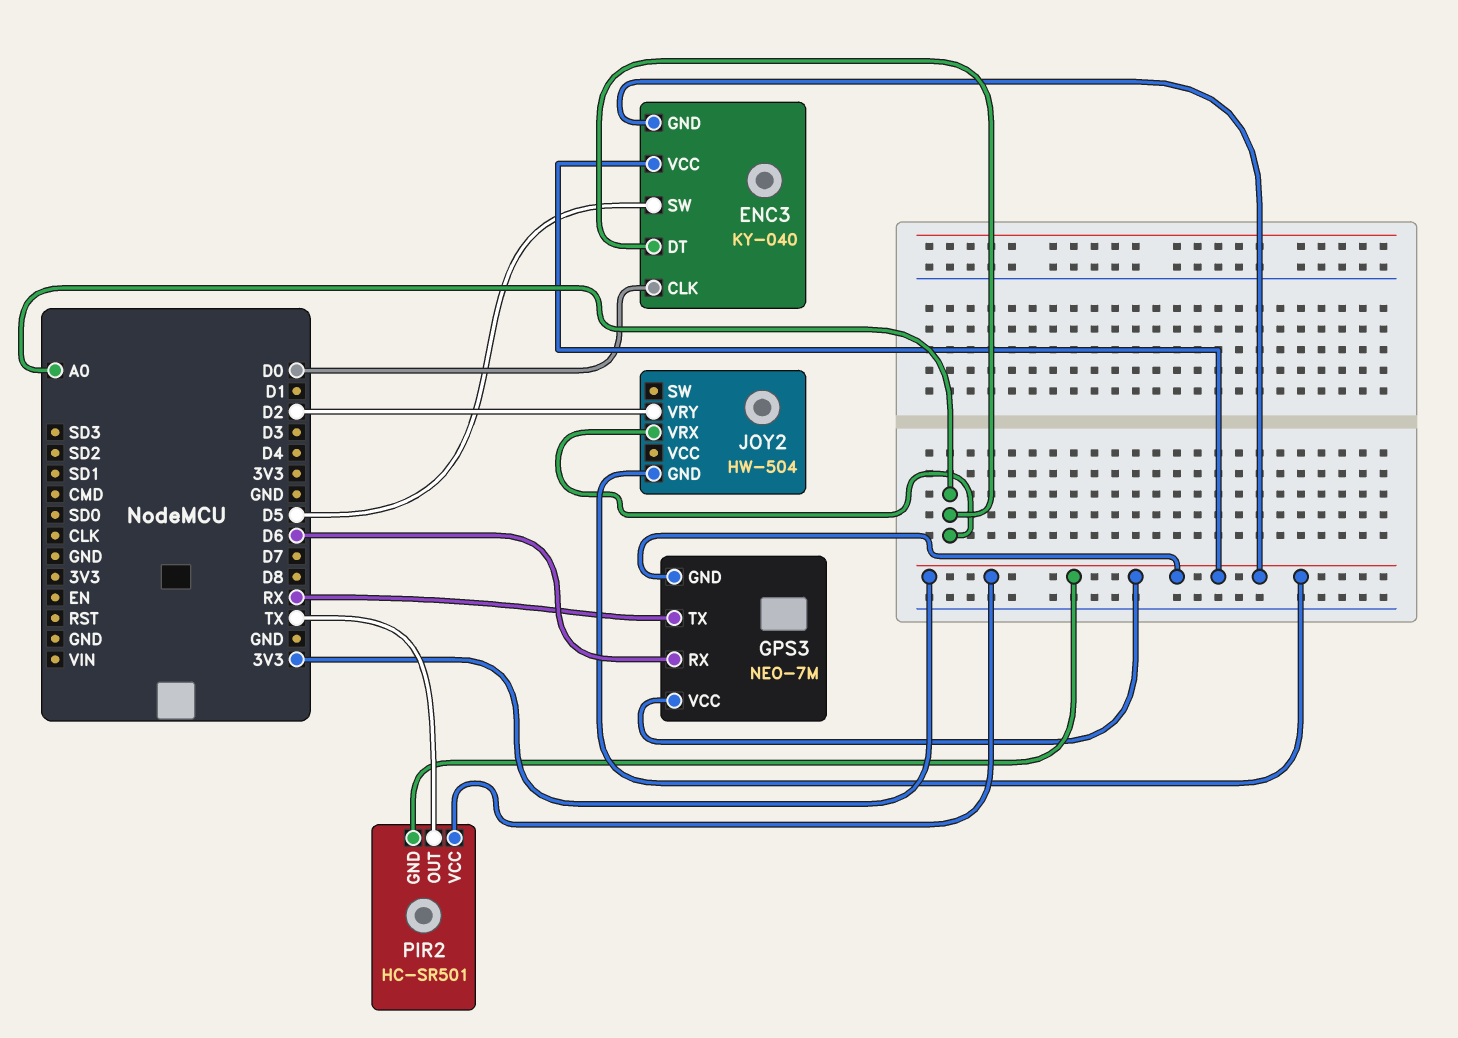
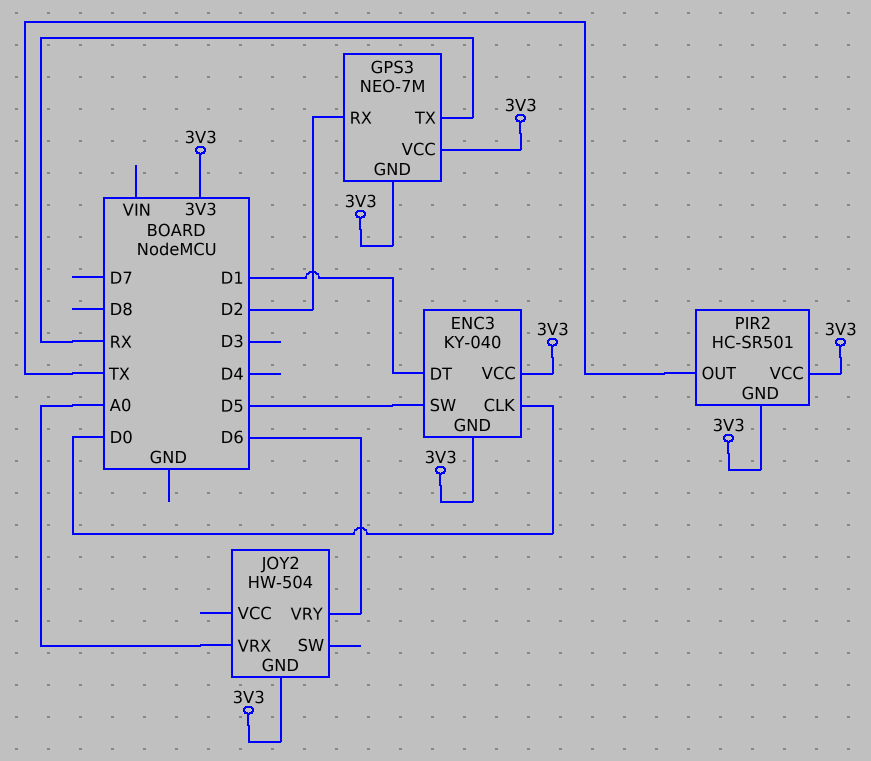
ENC3 pin DT: A0 -> D1
GPS3 pin RX: D6 -> D2
JOY2 pin VRY: D2 -> D6

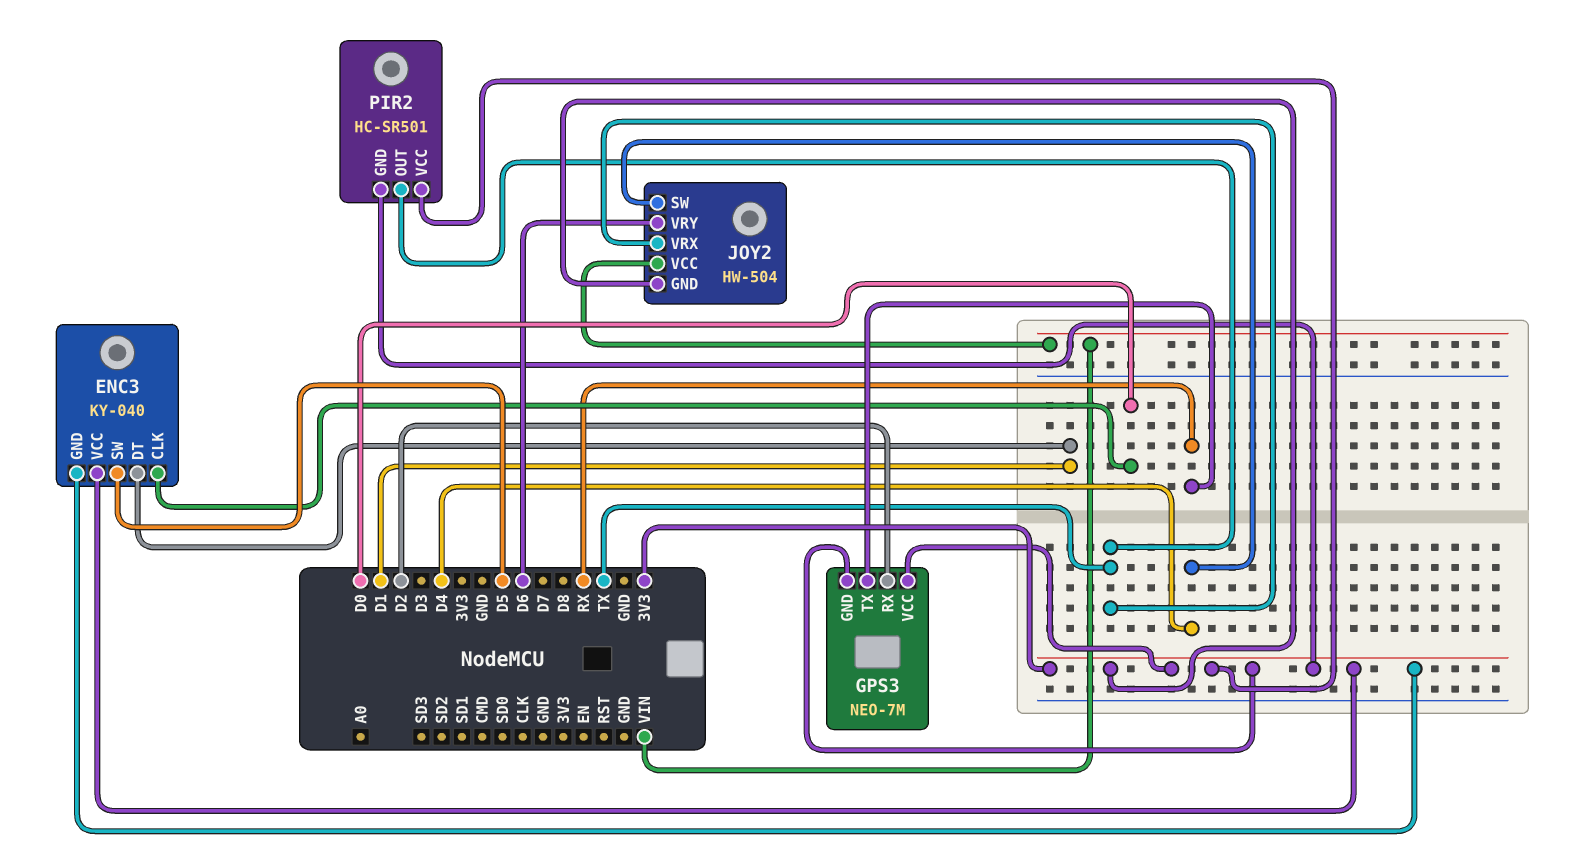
JOY2 pin SW: none -> D4
JOY2 pin VCC: none -> VIN
JOY2 pin VRX: A0 -> TX

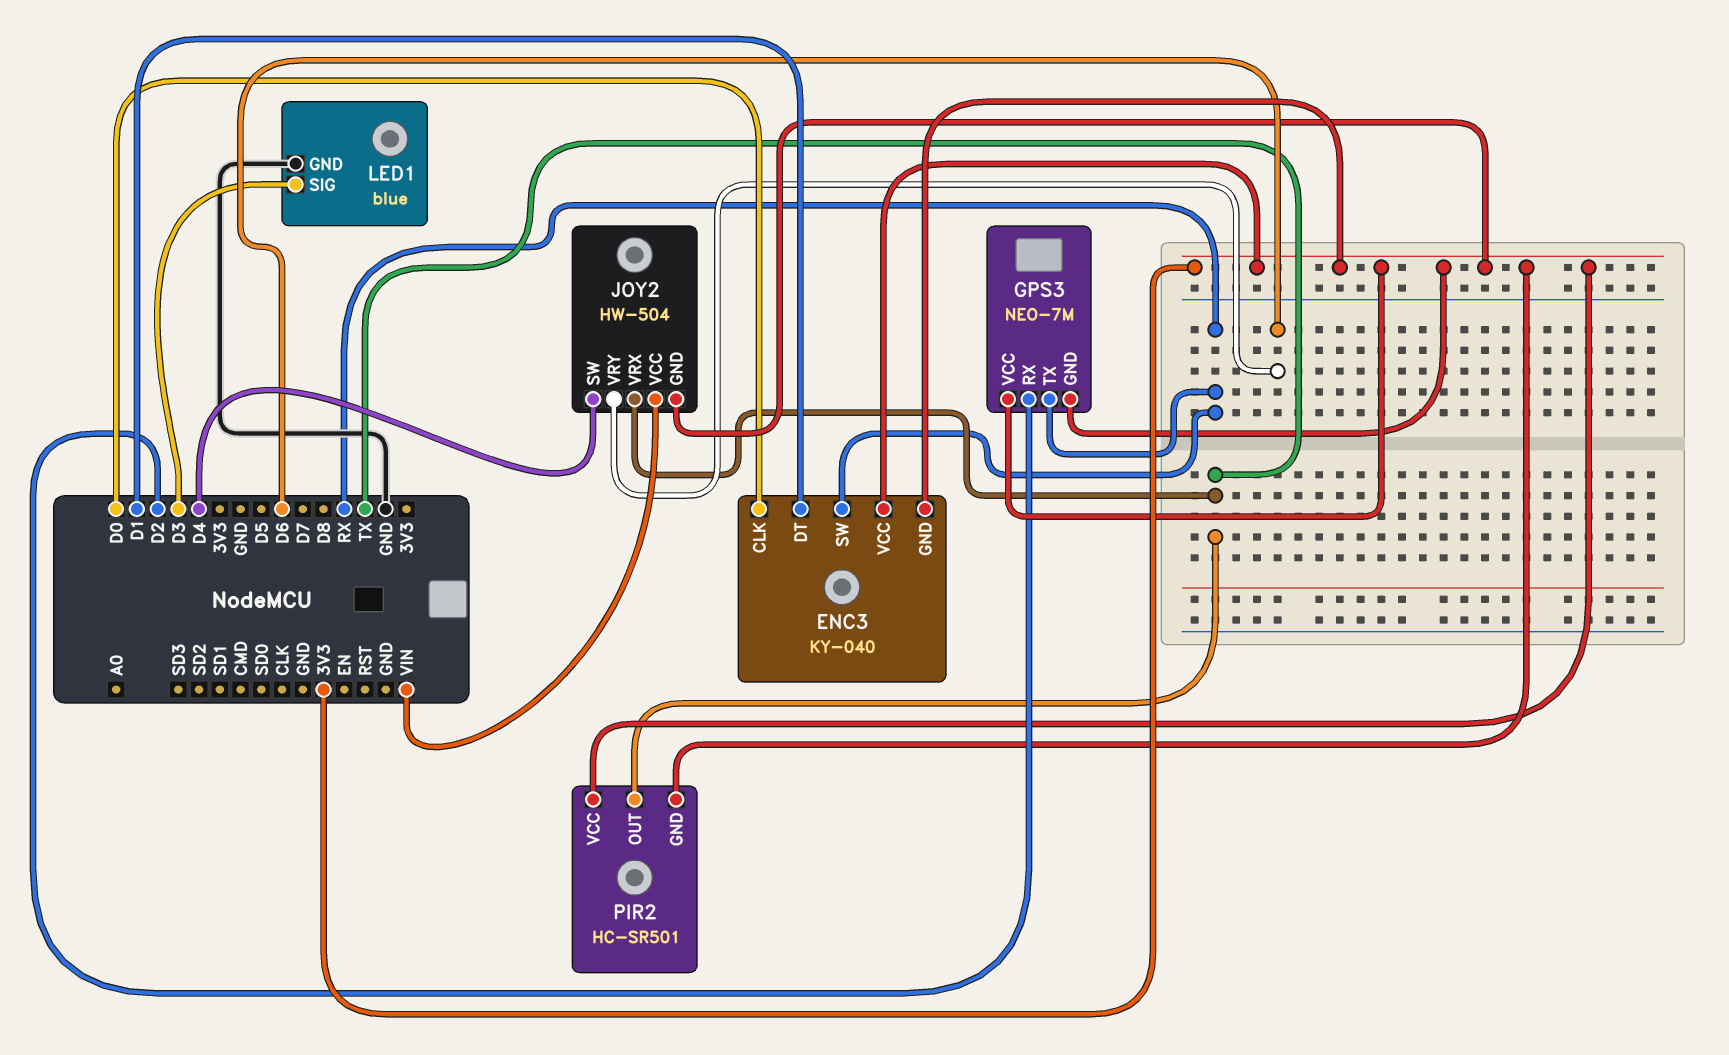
ENC3 pin SW: D5 -> RX
LED1: none -> blue
LED1 pin GND: none -> GND
LED1 pin SIG: none -> D3

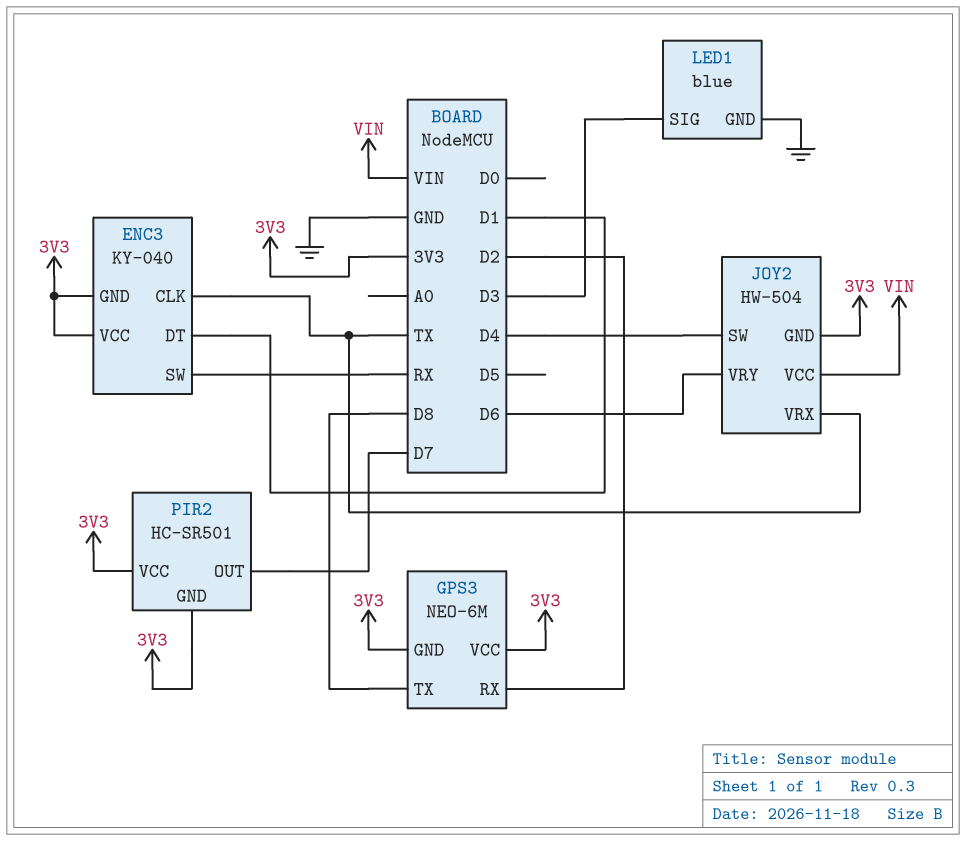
ENC3 pin CLK: D0 -> TX
GPS3: NEO-7M -> NEO-6M
GPS3 pin TX: RX -> D8
PIR2 pin OUT: TX -> D7

